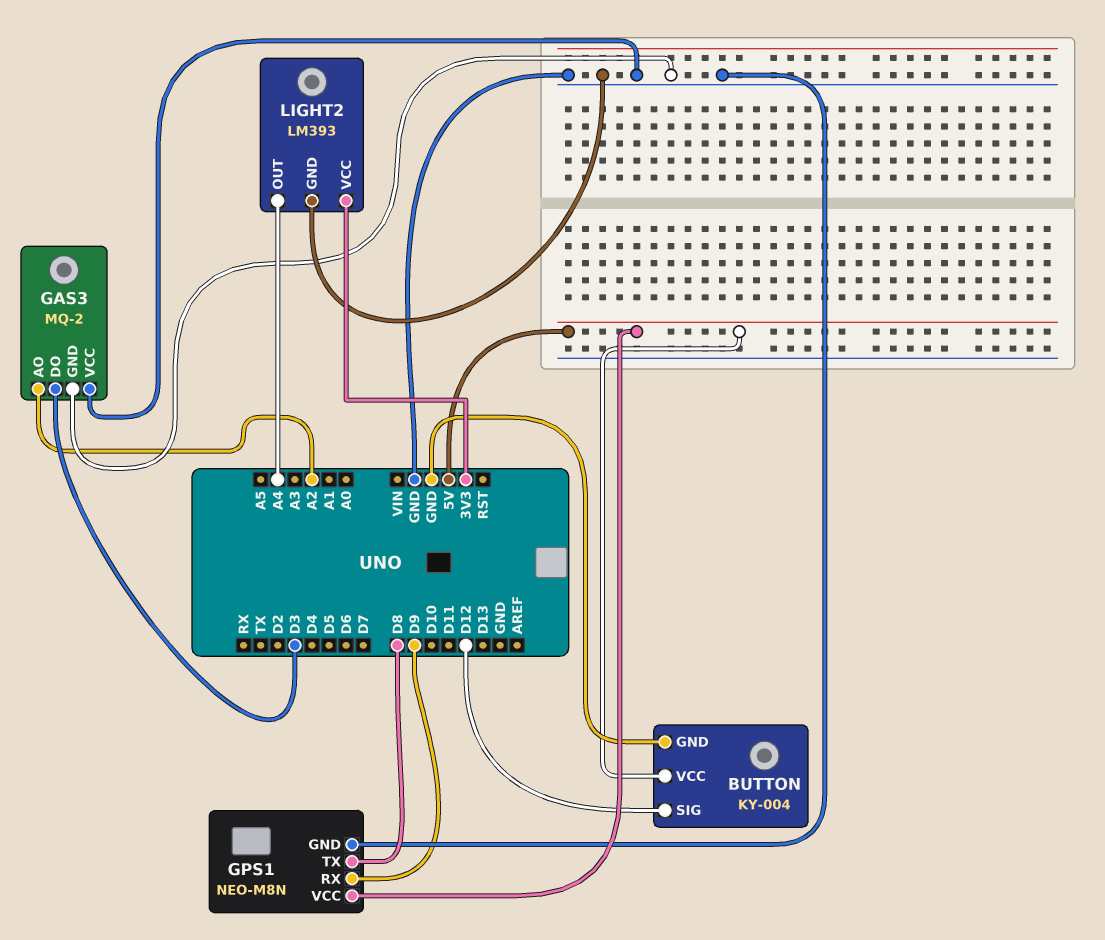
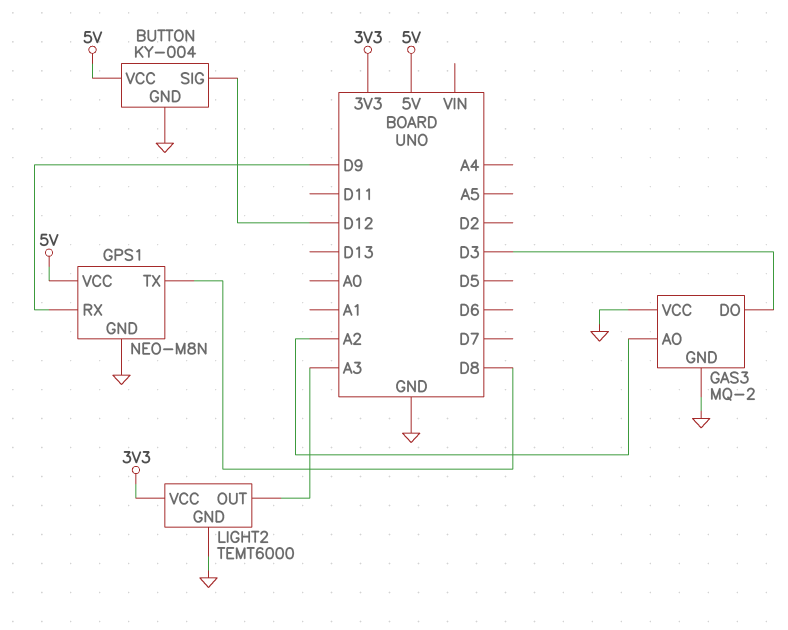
LIGHT2: LM393 -> TEMT6000
LIGHT2 pin OUT: A4 -> A3

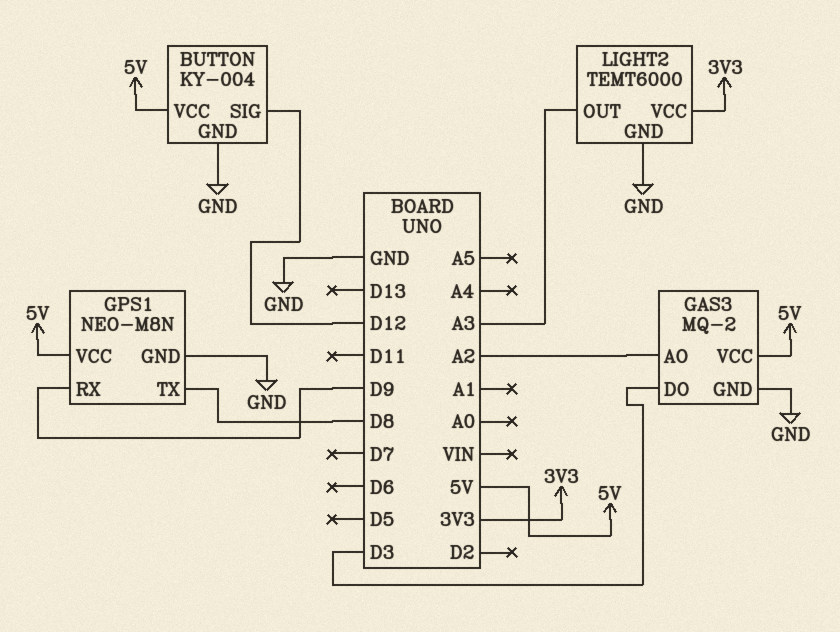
GAS3 pin VCC: GND -> 5V

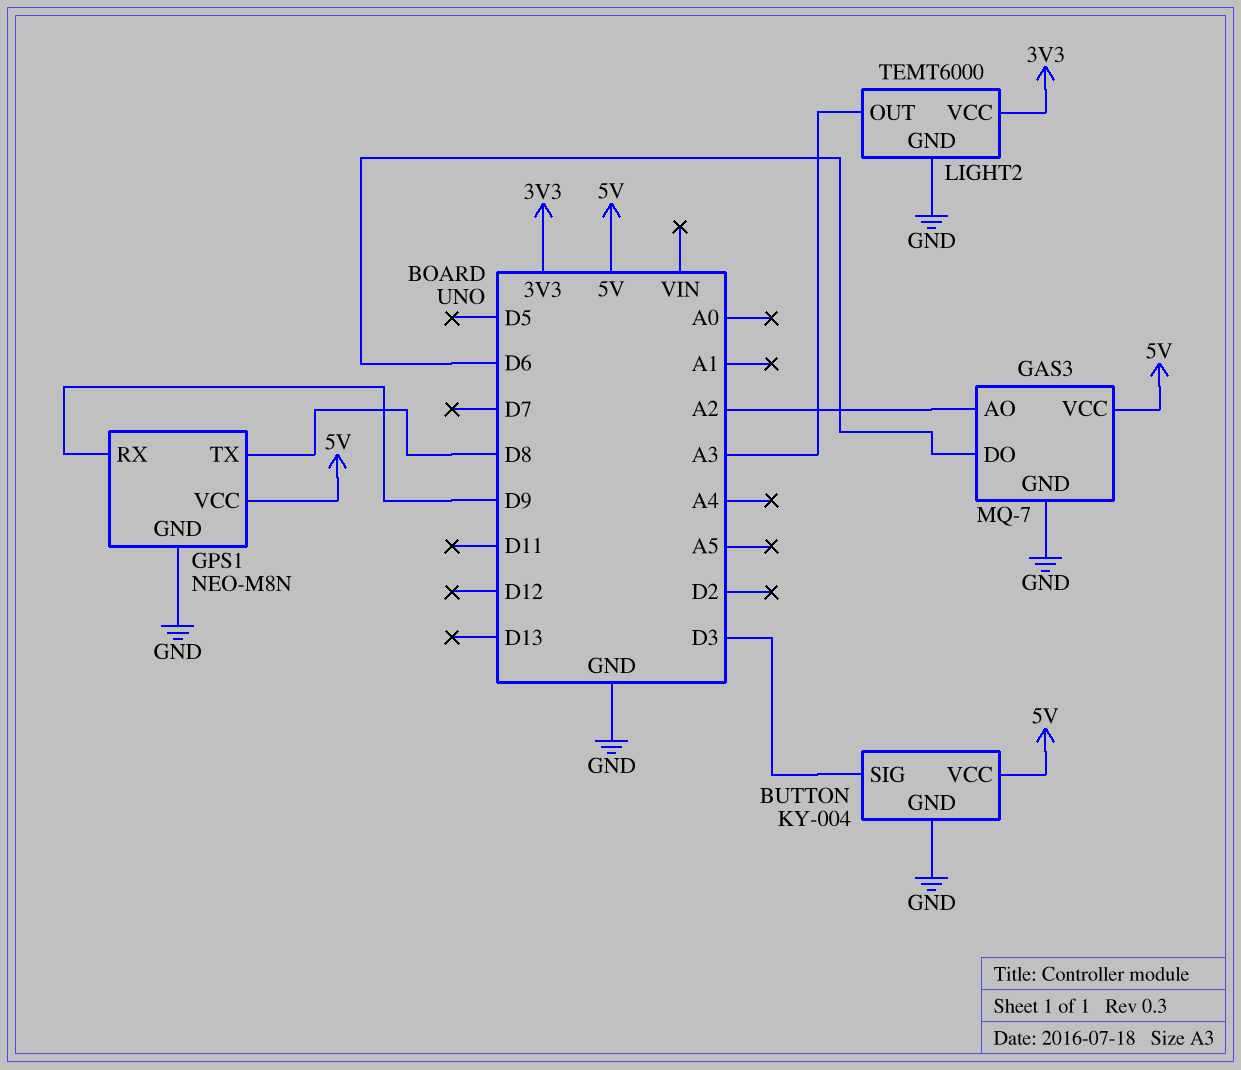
BUTTON pin SIG: D12 -> D3
GAS3: MQ-2 -> MQ-7
GAS3 pin DO: D3 -> D6

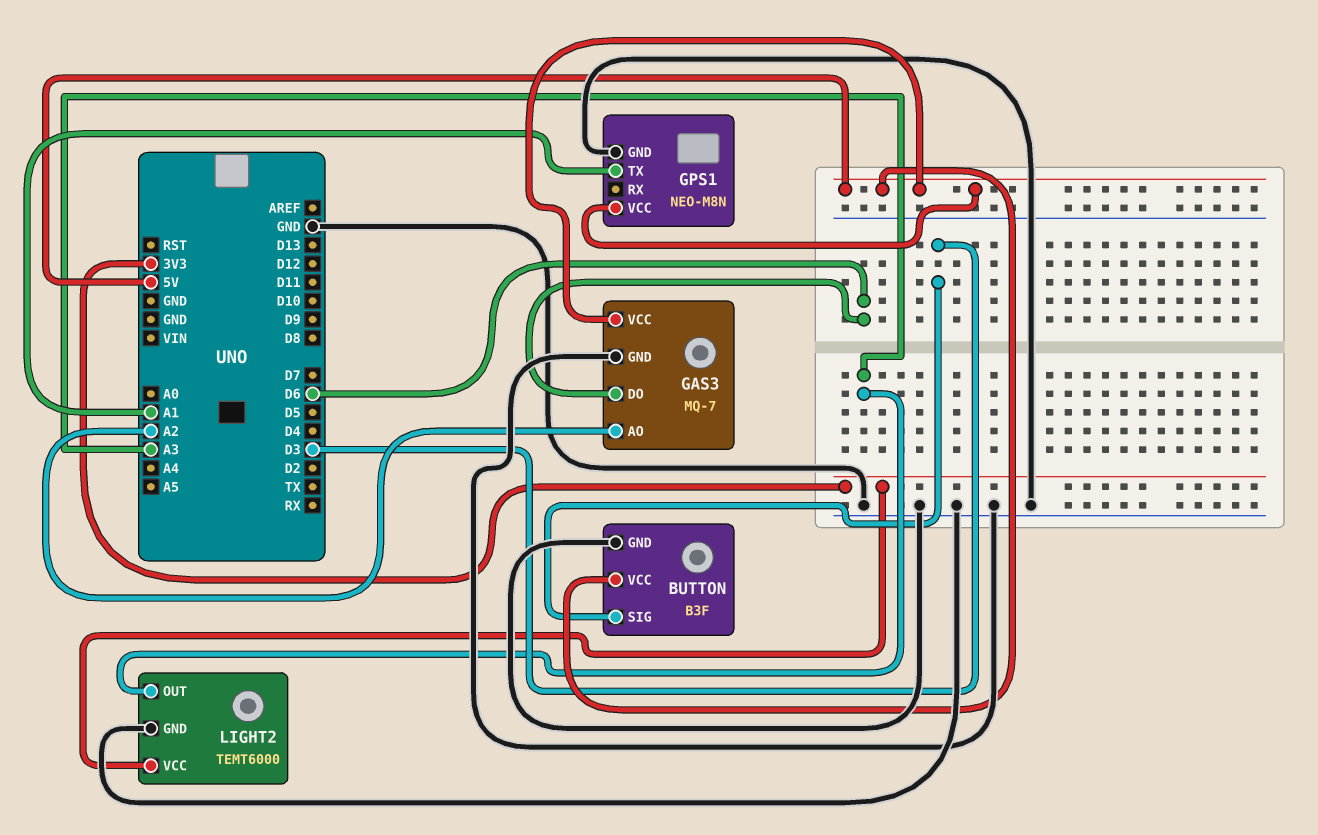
BUTTON: KY-004 -> B3F
GPS1 pin RX: D9 -> none
GPS1 pin TX: D8 -> A1

